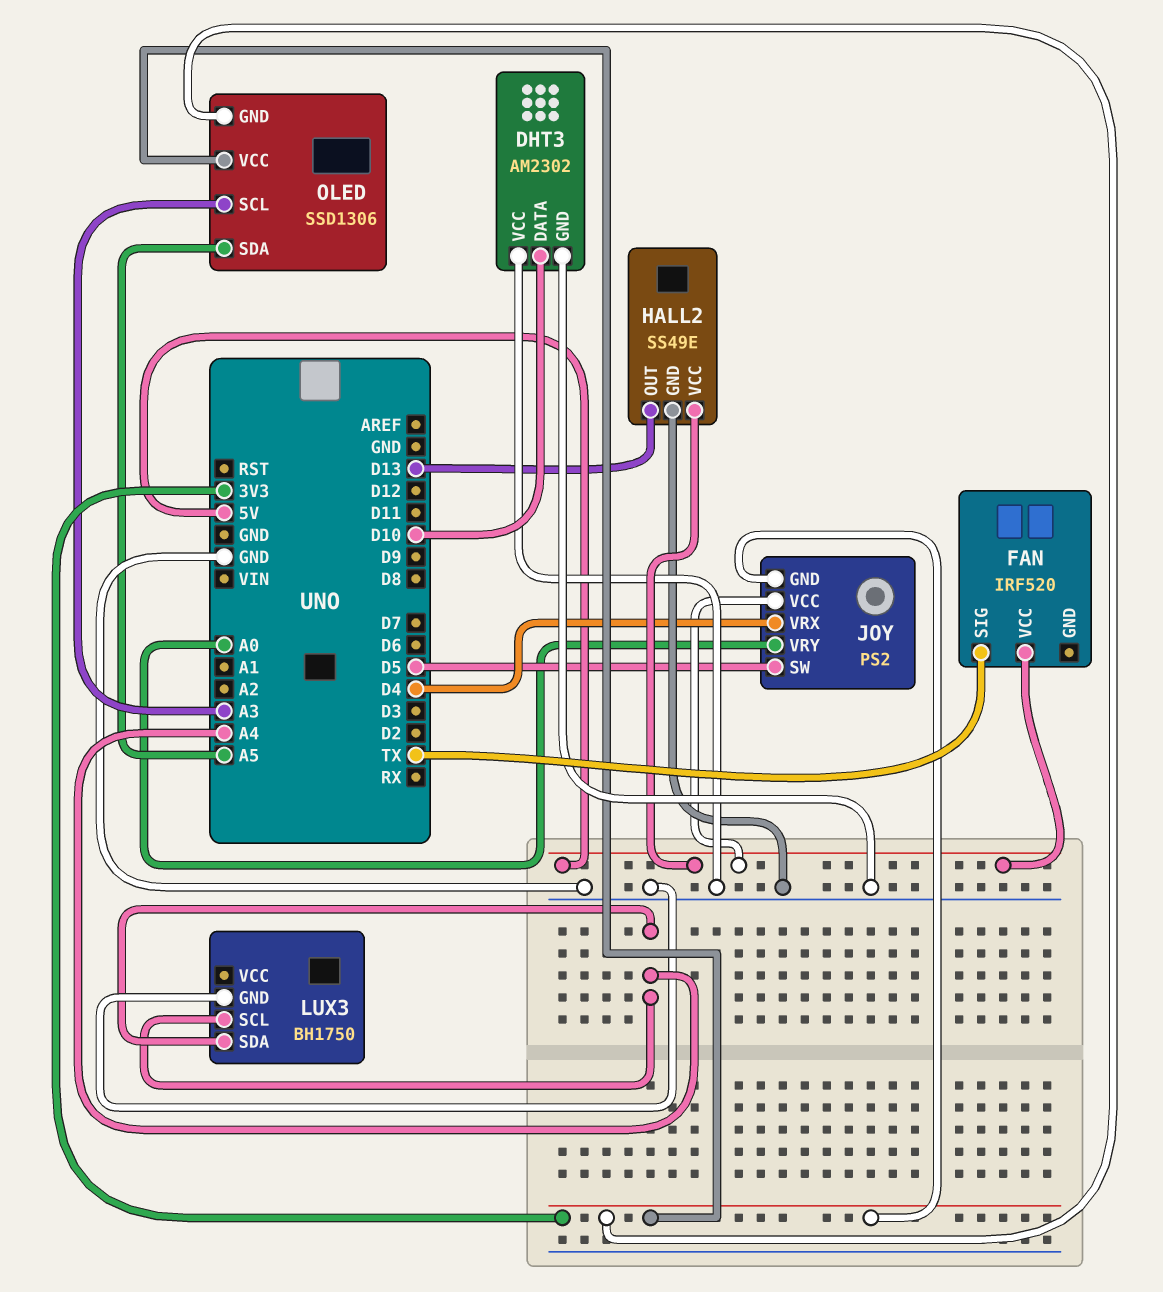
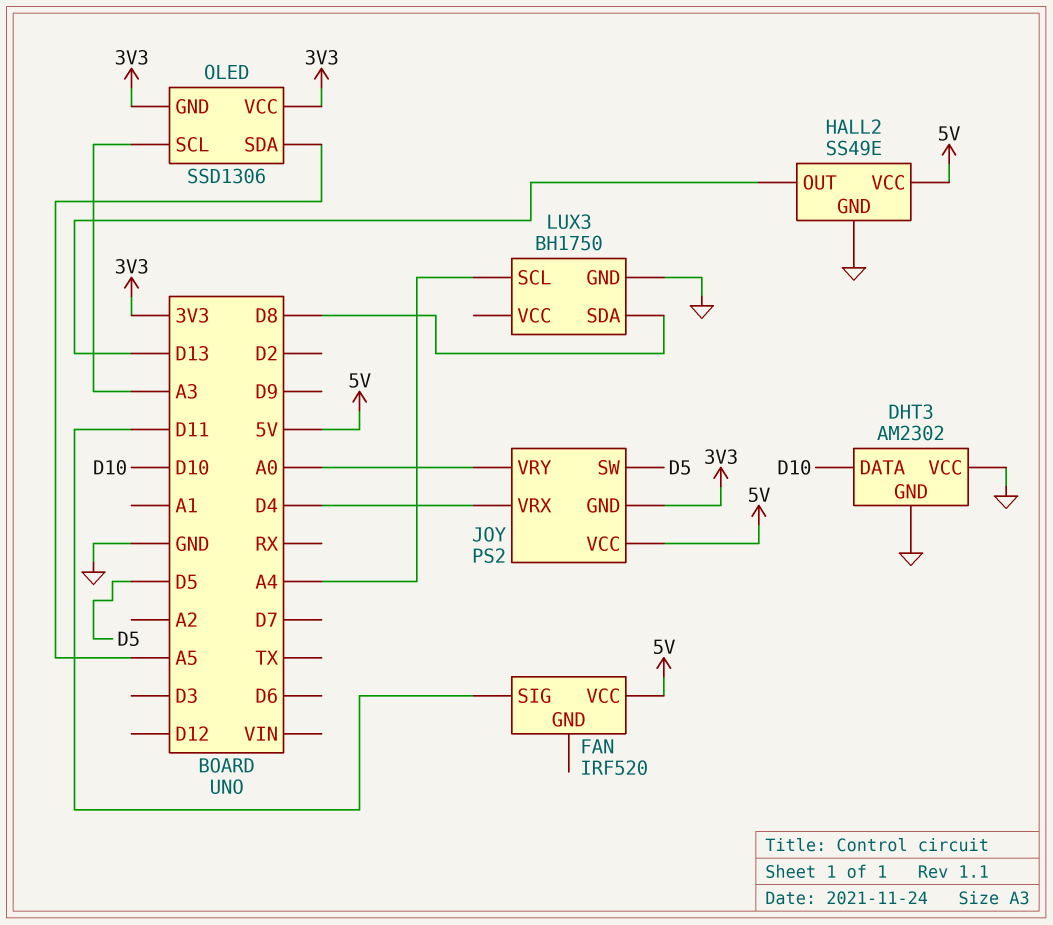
FAN pin SIG: TX -> D11
LUX3 pin SDA: A4 -> D8

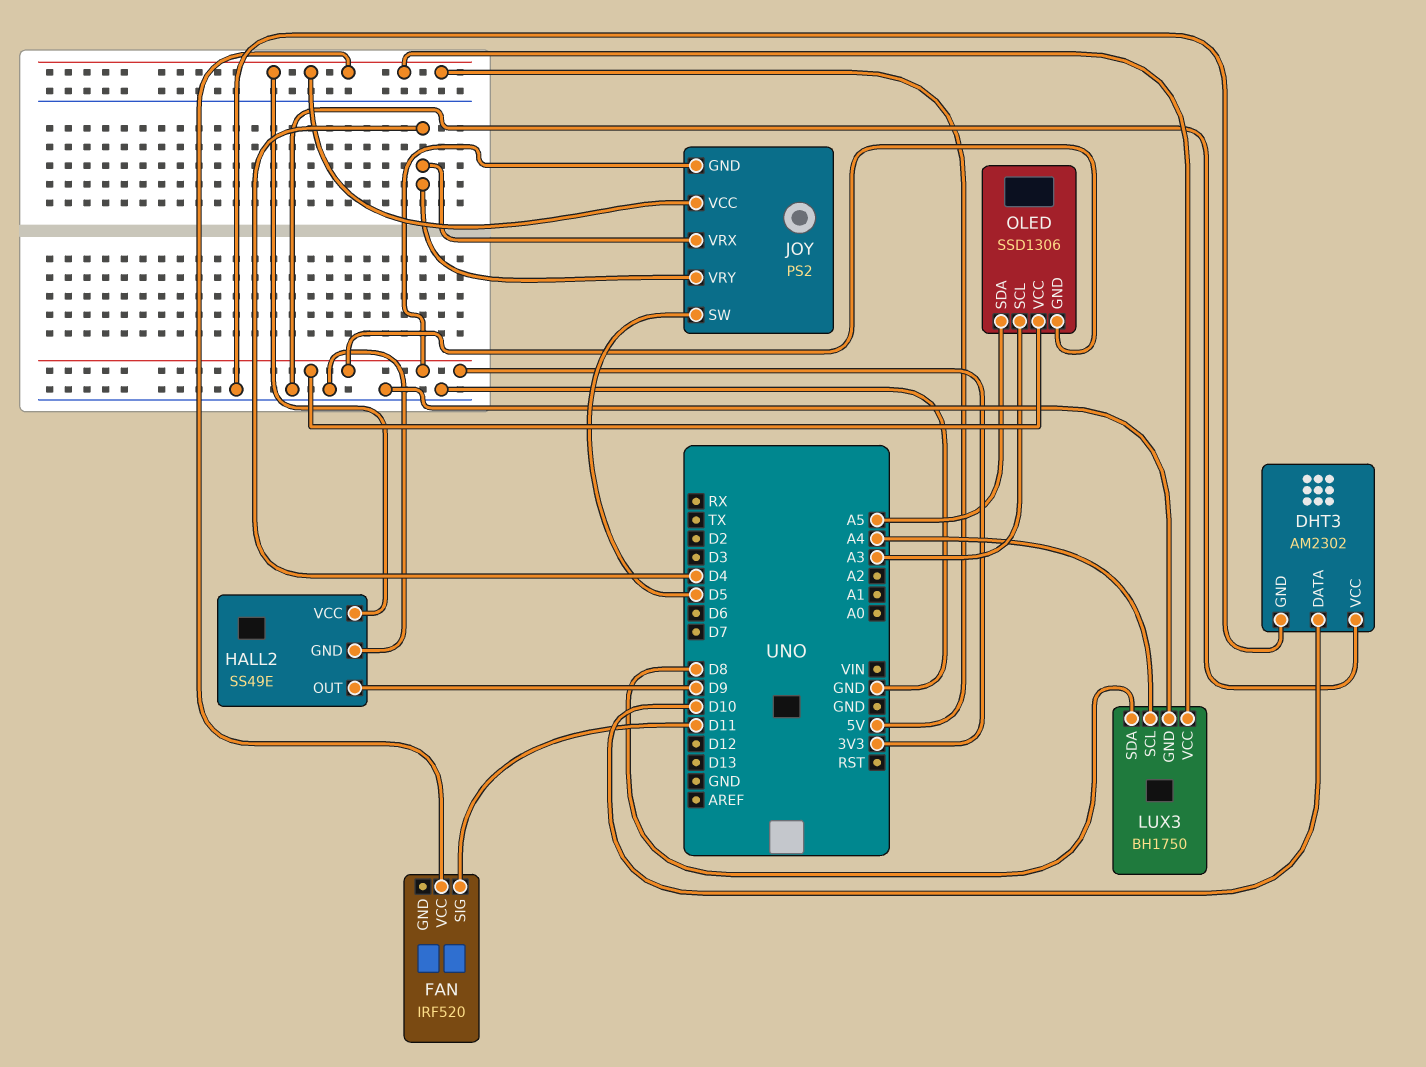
HALL2 pin OUT: D13 -> D9
JOY pin VRY: A0 -> D4
LUX3 pin VCC: none -> 5V

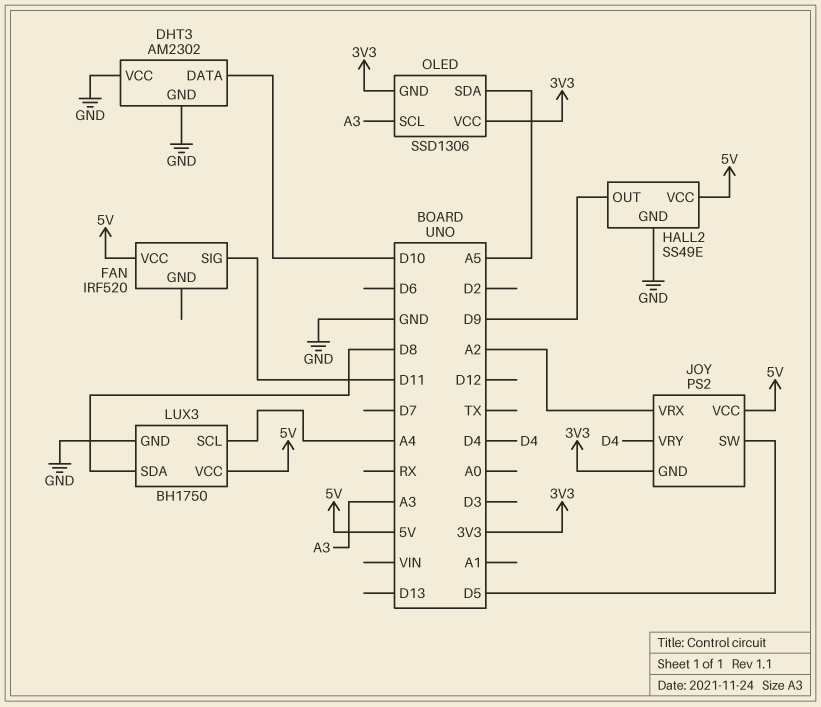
JOY pin VRX: D4 -> A2

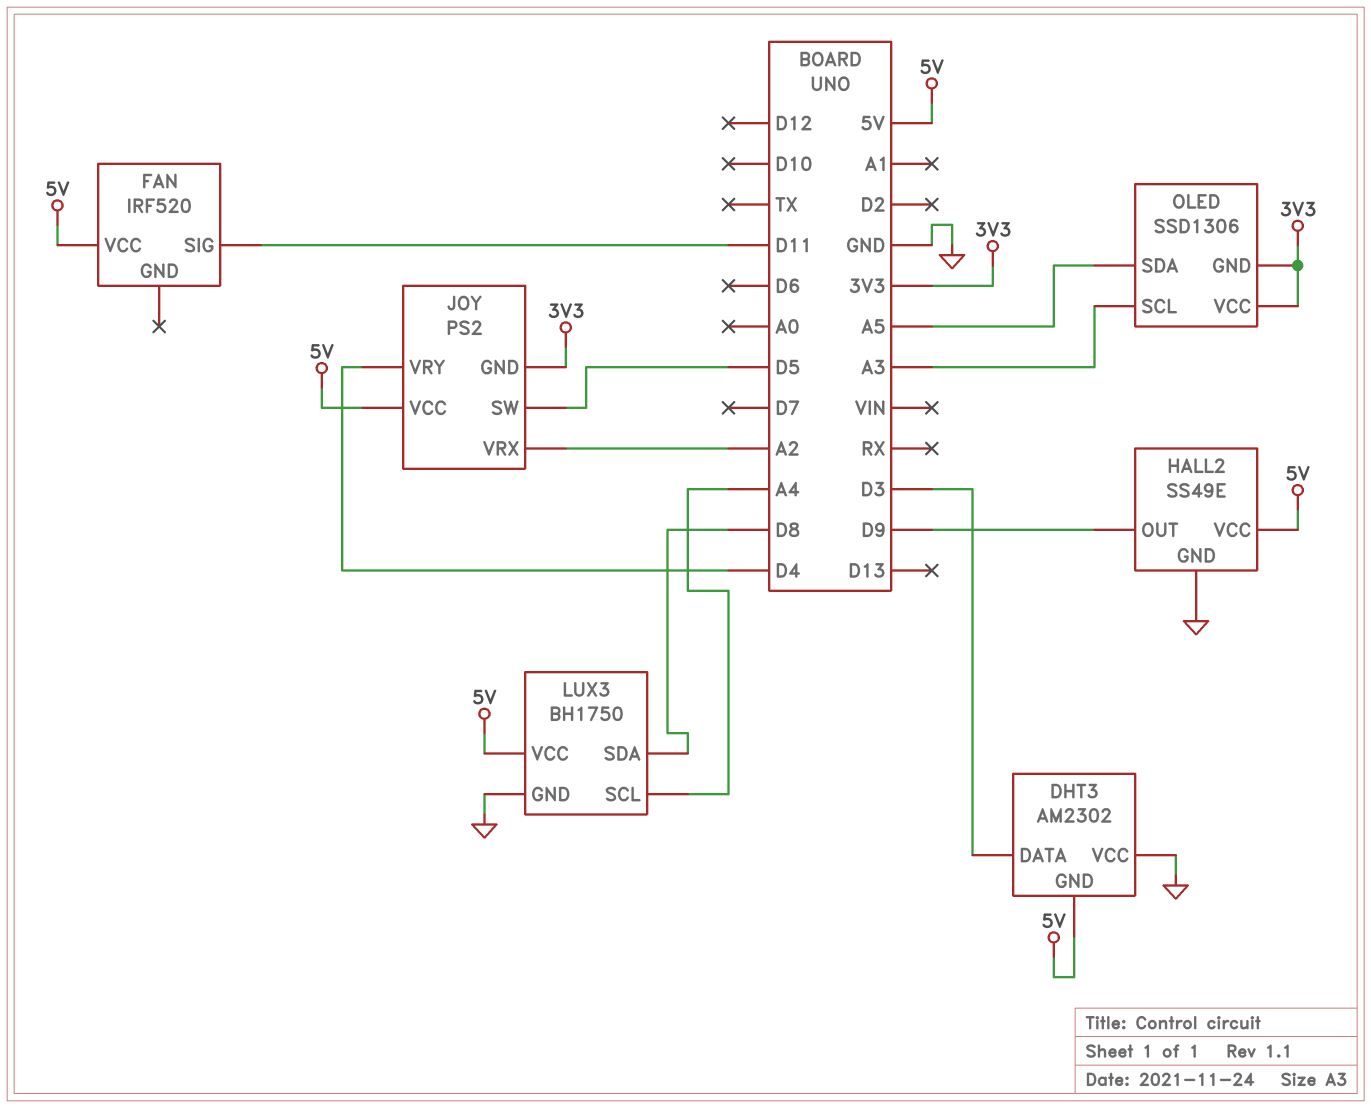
DHT3 pin DATA: D10 -> D3
DHT3 pin GND: GND -> 5V

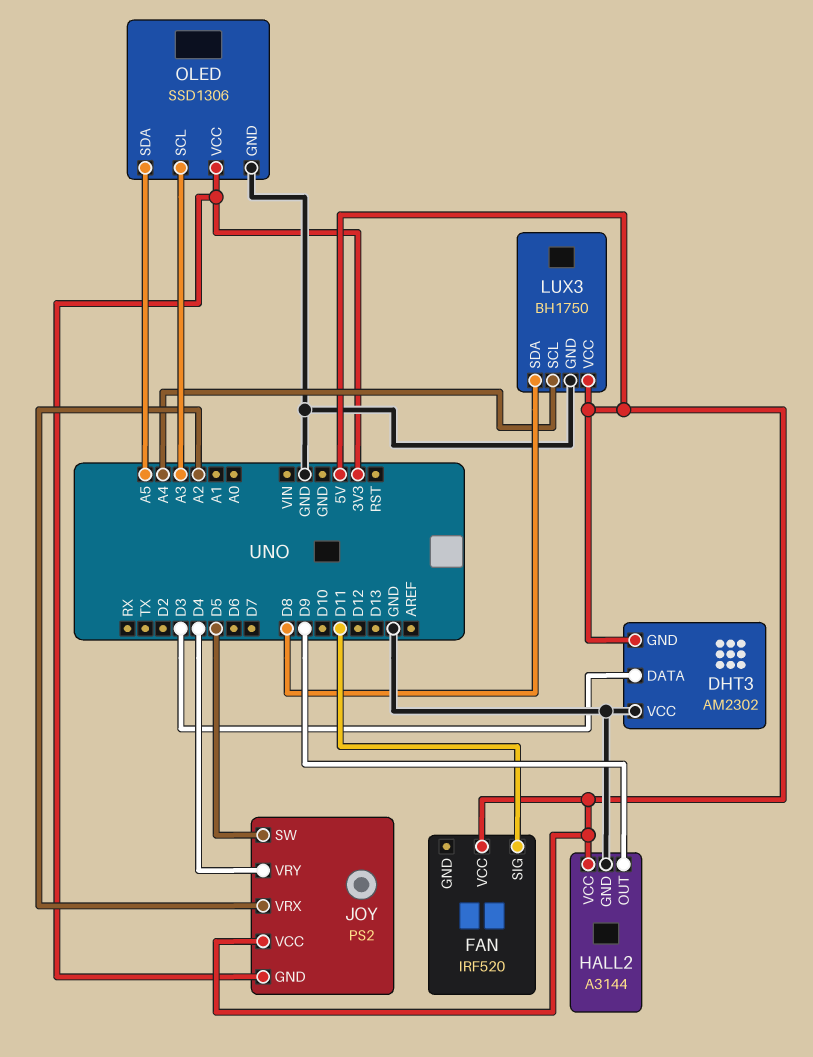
HALL2: SS49E -> A3144
OLED pin GND: 3V3 -> GND

